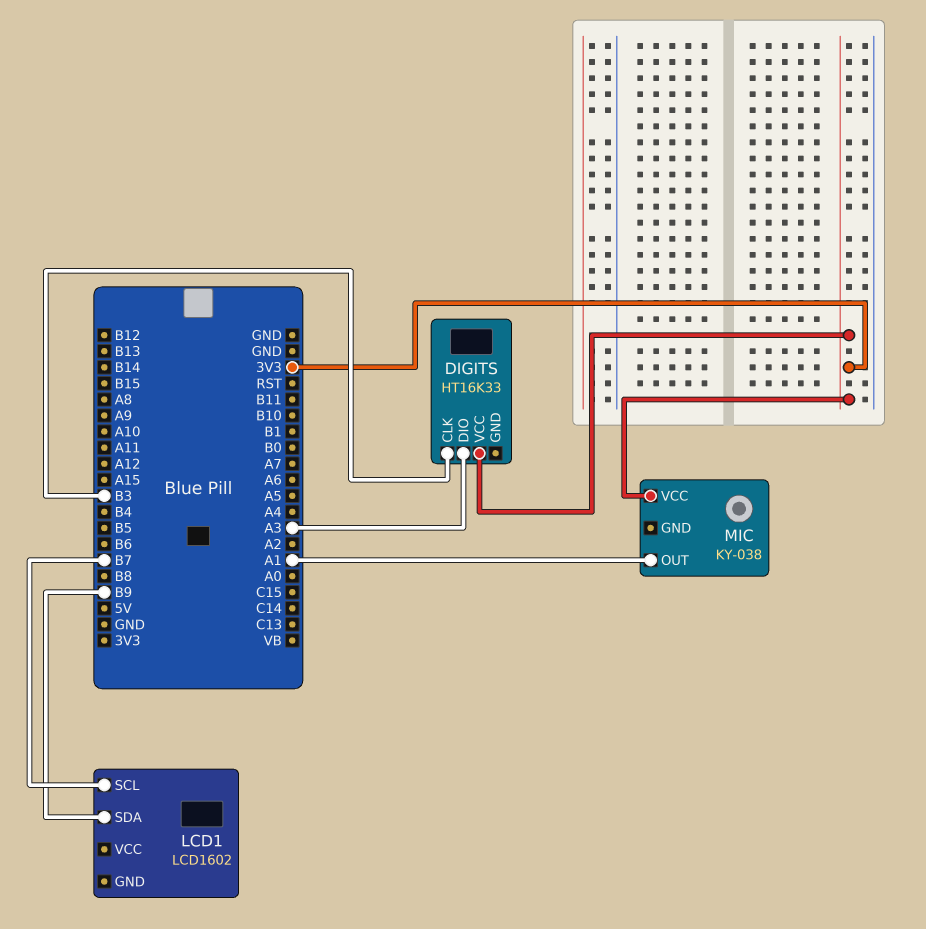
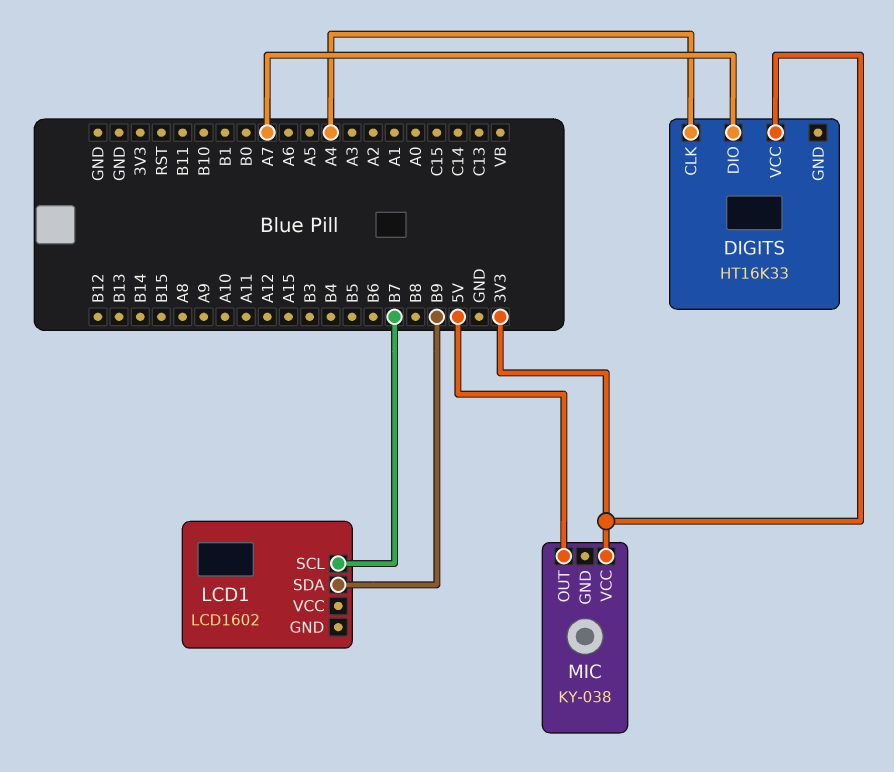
DIGITS pin CLK: B3 -> A4
DIGITS pin DIO: A3 -> A7
MIC pin OUT: A1 -> 5V

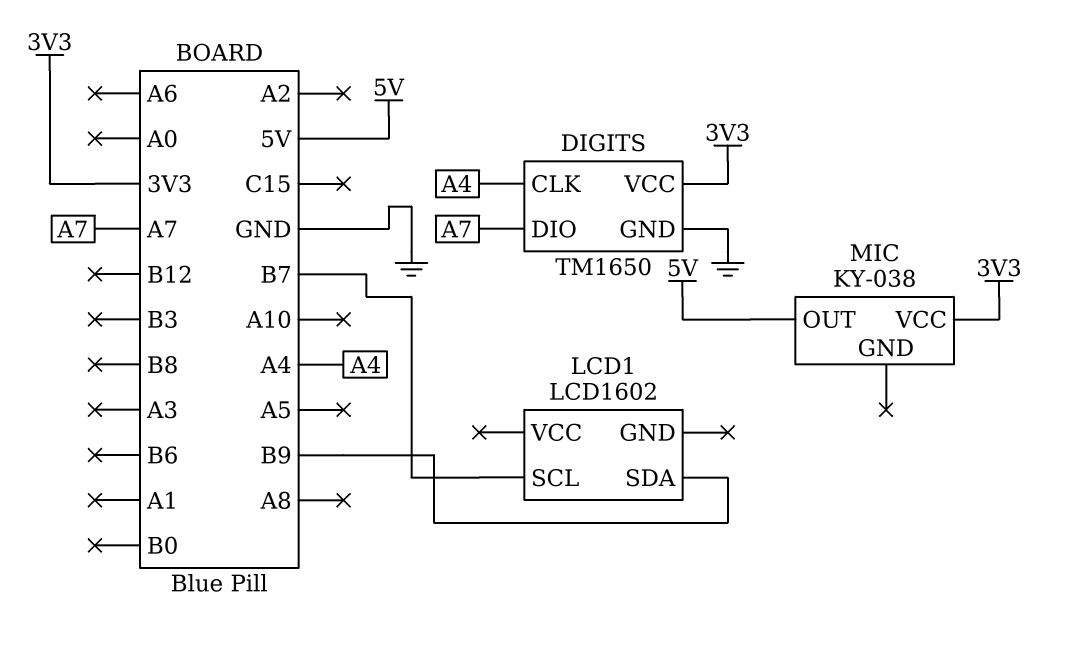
DIGITS: HT16K33 -> TM1650
DIGITS pin GND: none -> GND

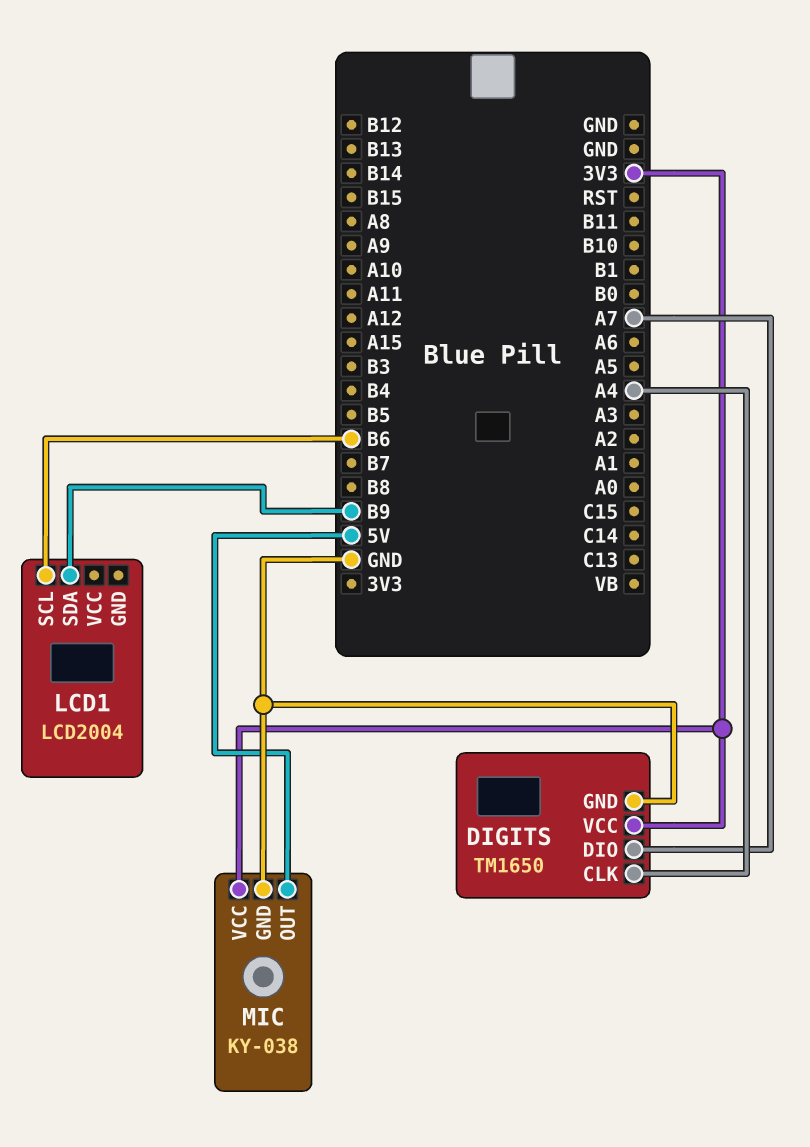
LCD1: LCD1602 -> LCD2004
LCD1 pin SCL: B7 -> B6
MIC pin GND: none -> GND

